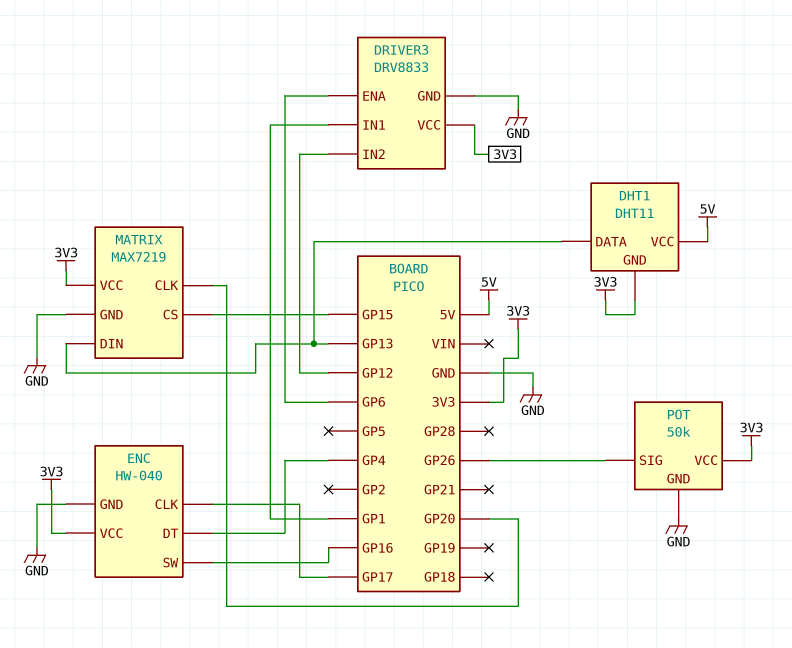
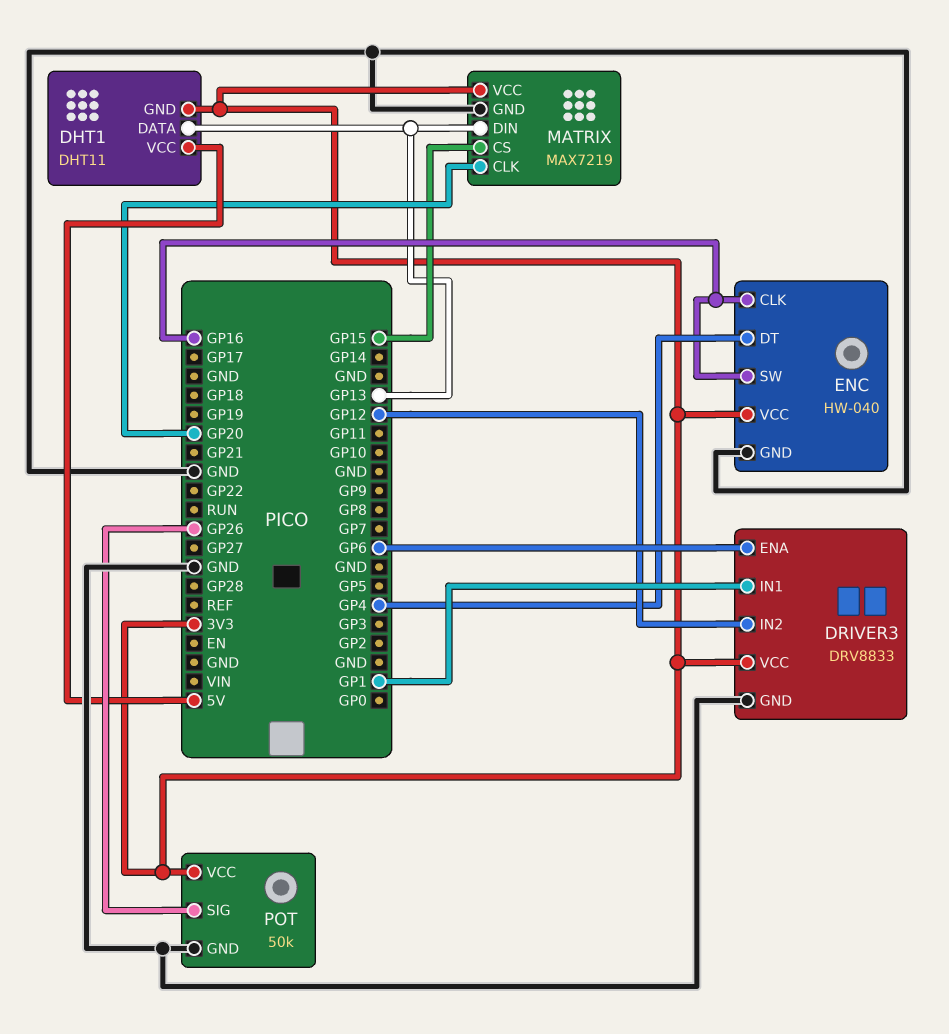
ENC pin CLK: GP17 -> GP16

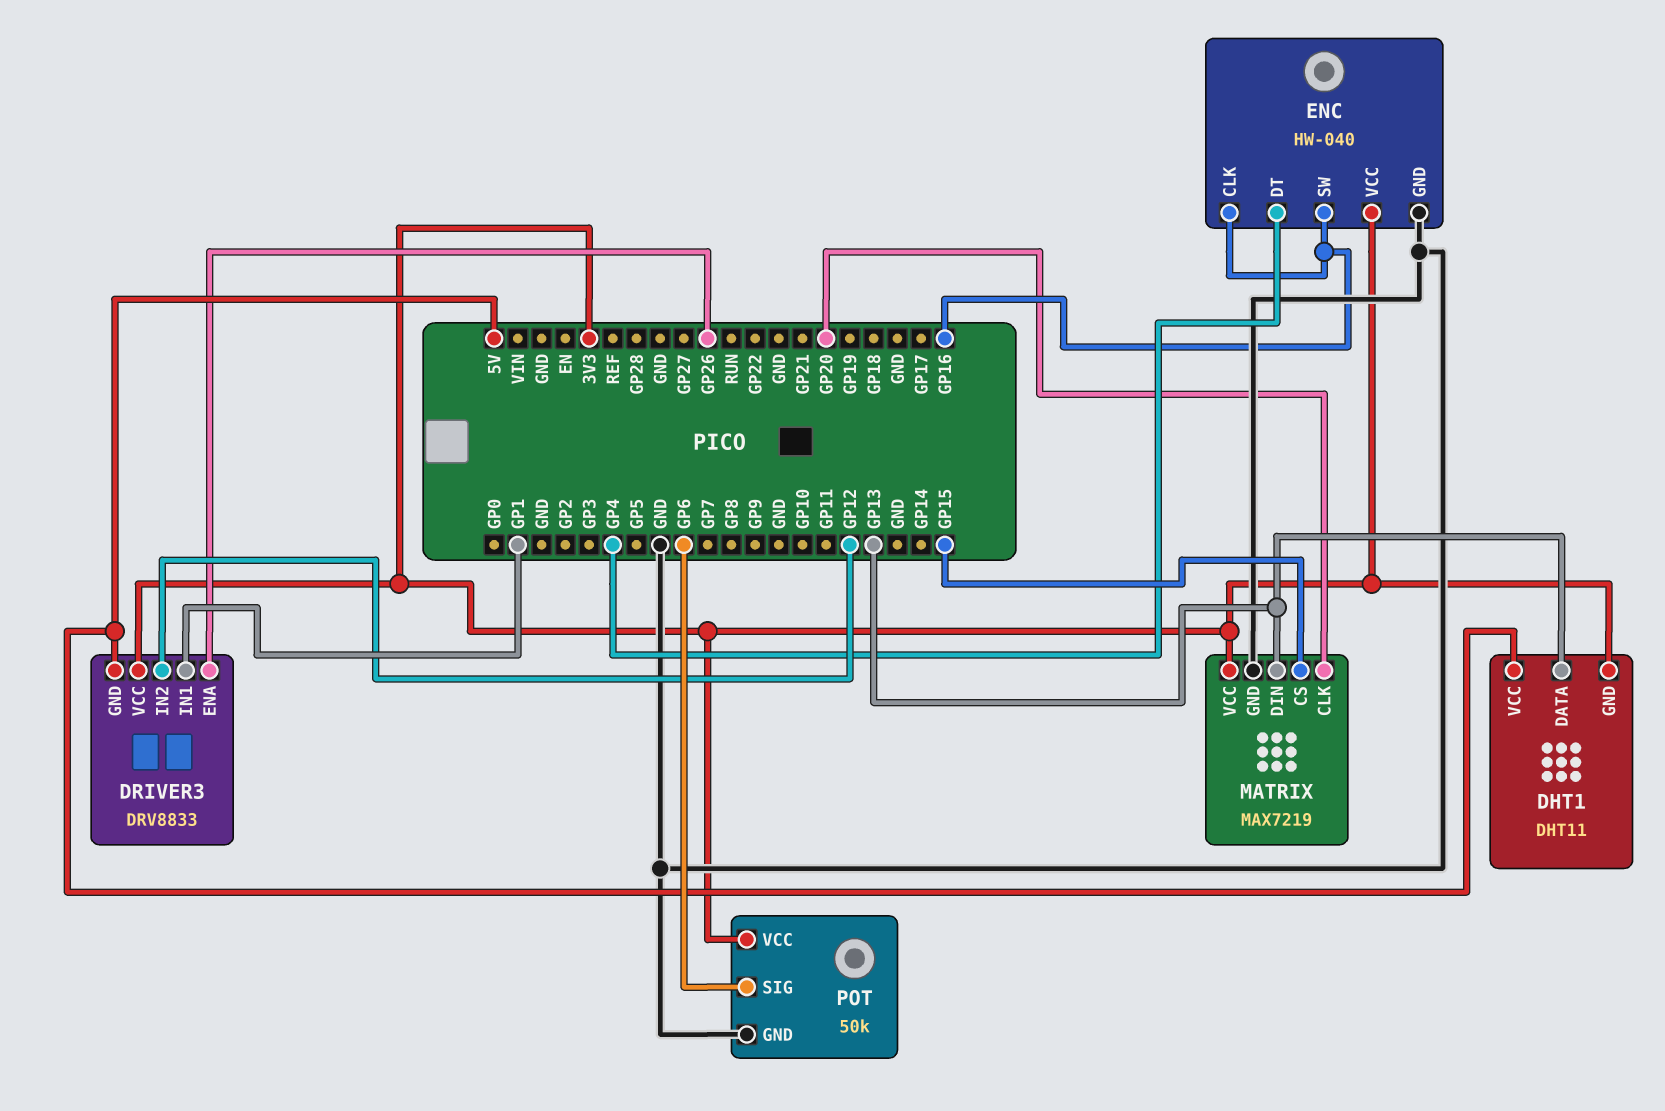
DRIVER3 pin ENA: GP6 -> GP26
DRIVER3 pin GND: GND -> 5V
POT pin SIG: GP26 -> GP6

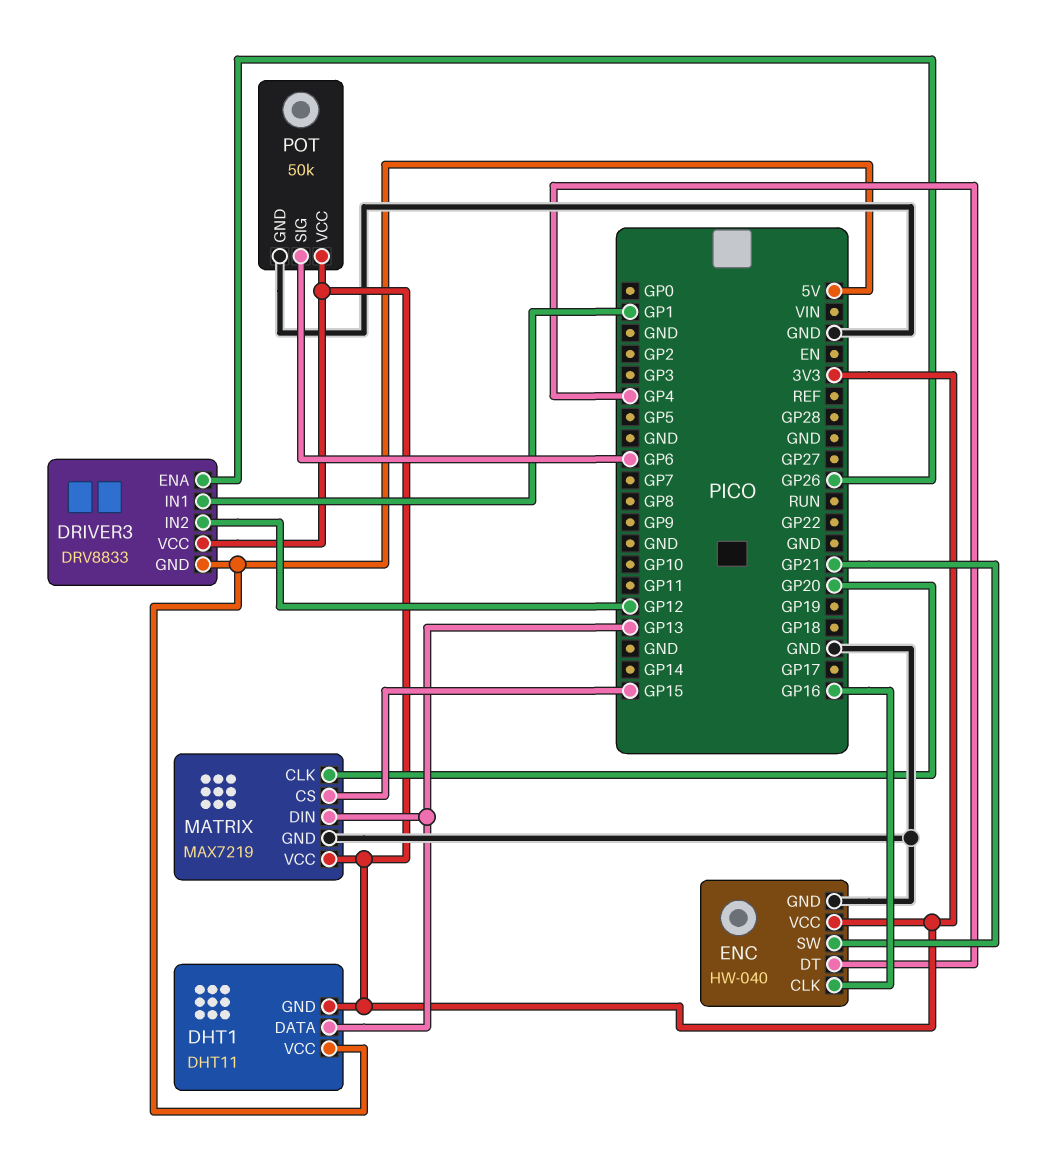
ENC pin SW: GP16 -> GP21

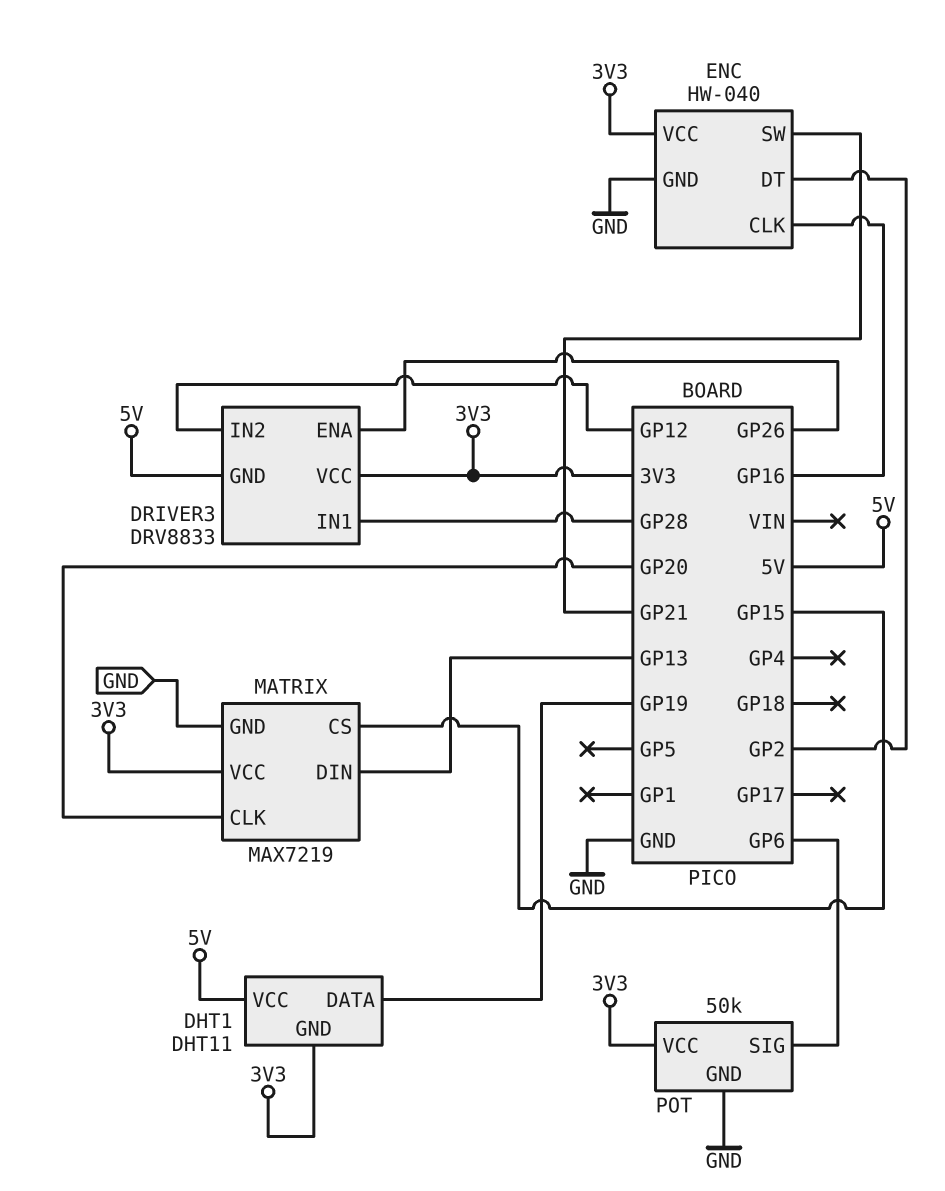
DHT1 pin DATA: GP13 -> GP19
DRIVER3 pin IN1: GP1 -> GP28
ENC pin DT: GP4 -> GP2

